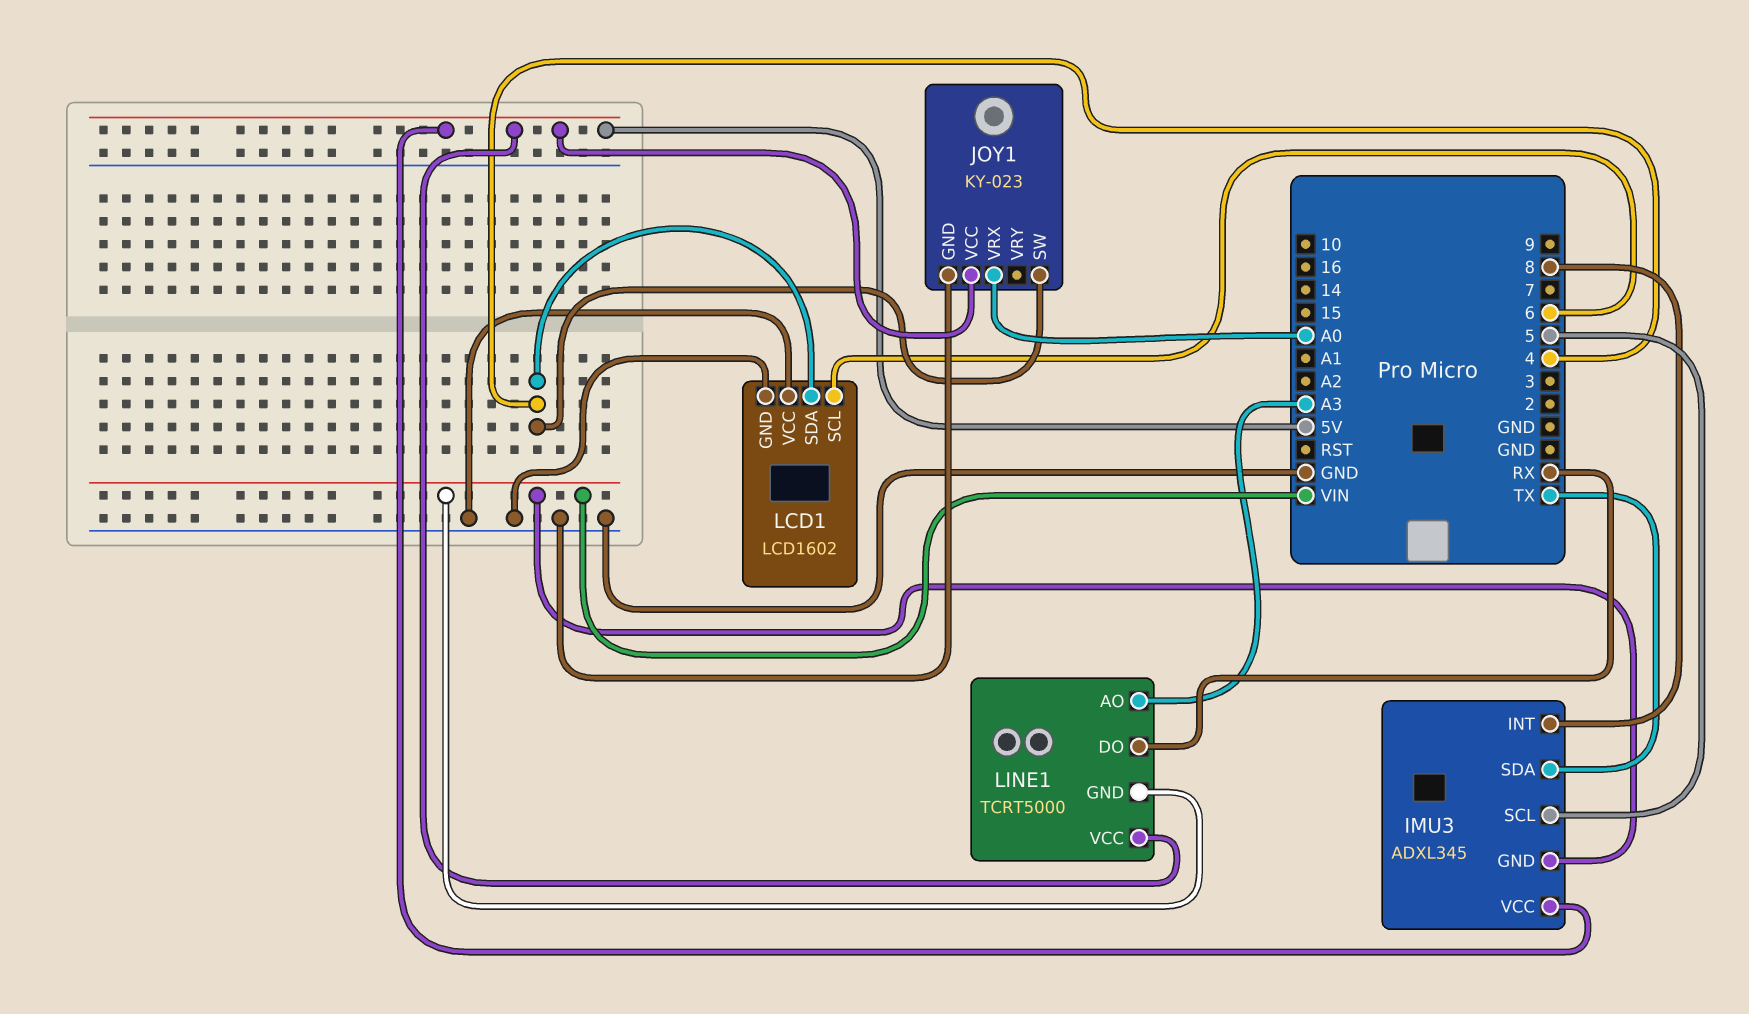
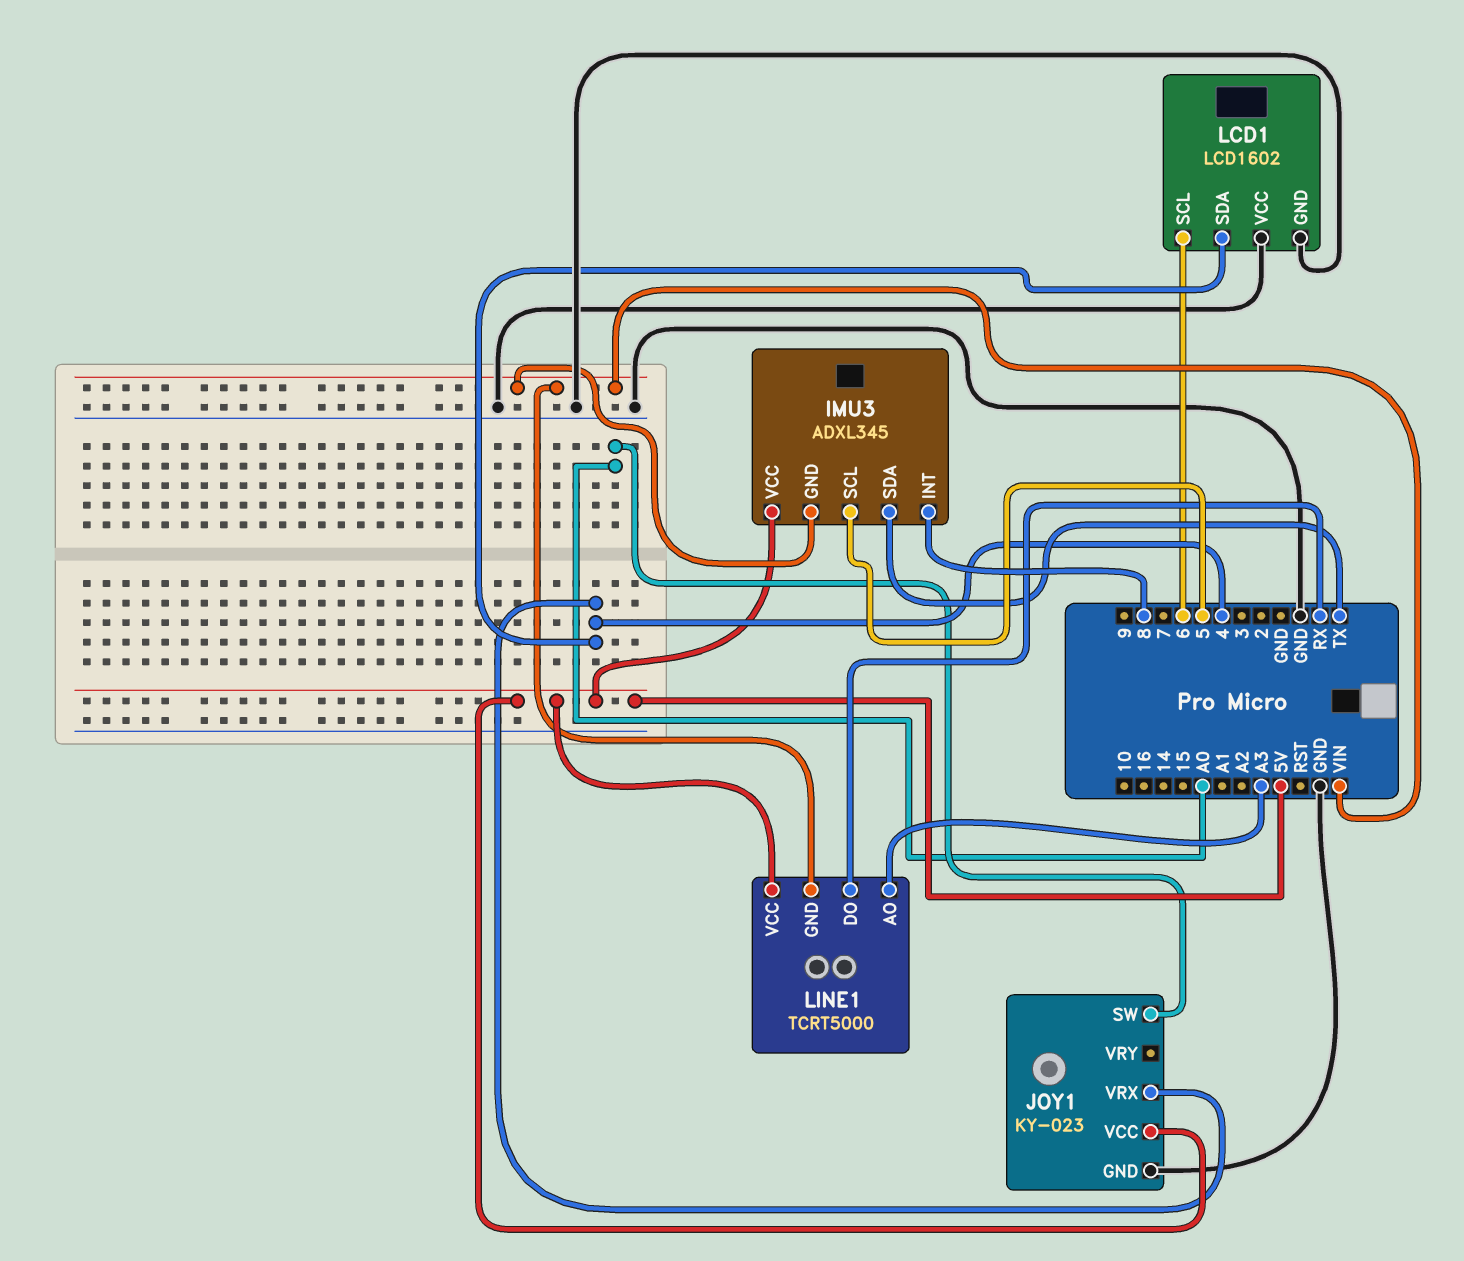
JOY1 pin SW: 4 -> A0
JOY1 pin VRX: A0 -> 4

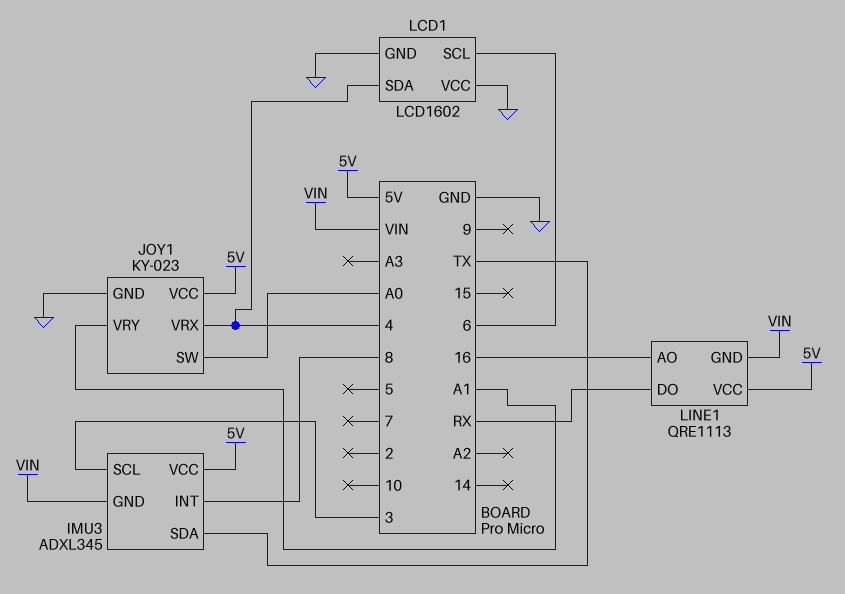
IMU3 pin SCL: 5 -> 3
JOY1 pin VRY: none -> A1
LINE1: TCRT5000 -> QRE1113
LINE1 pin AO: A3 -> 16

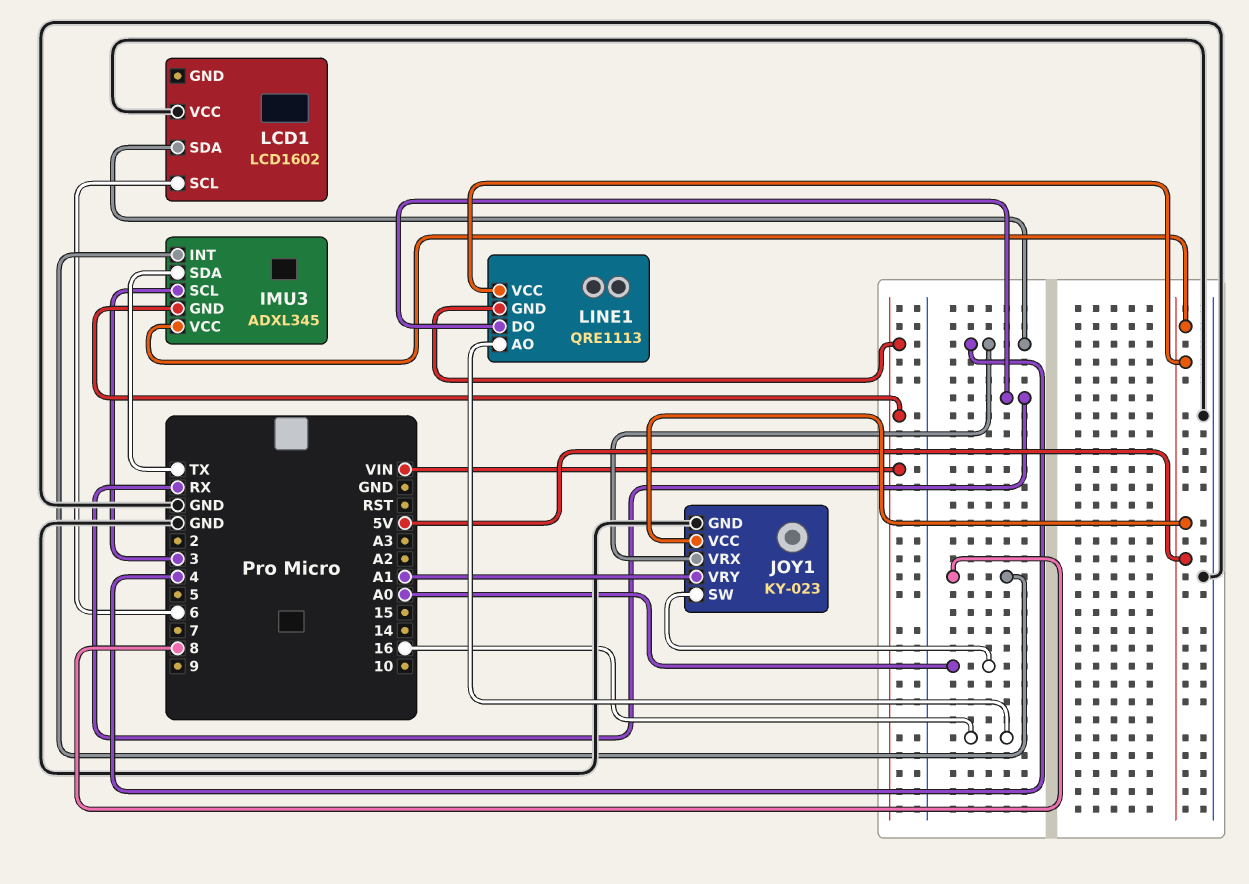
LCD1 pin GND: GND -> none

